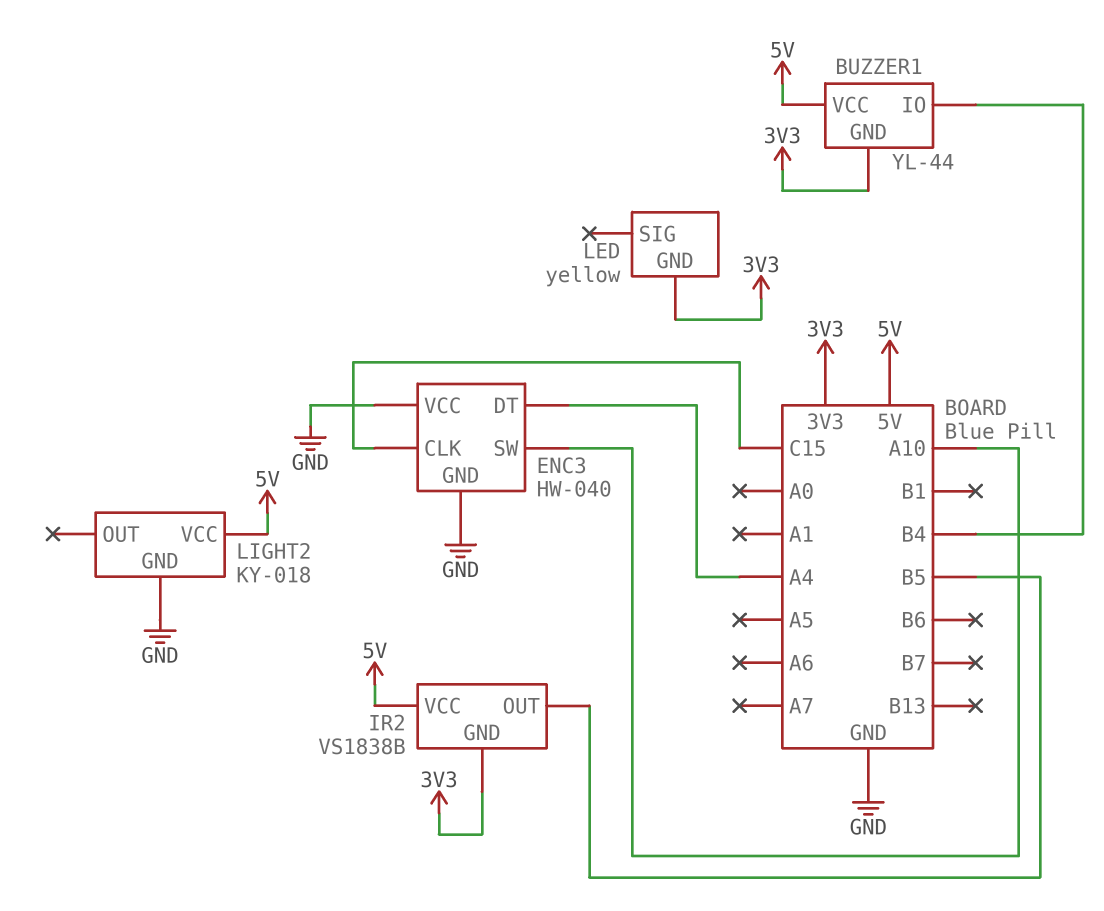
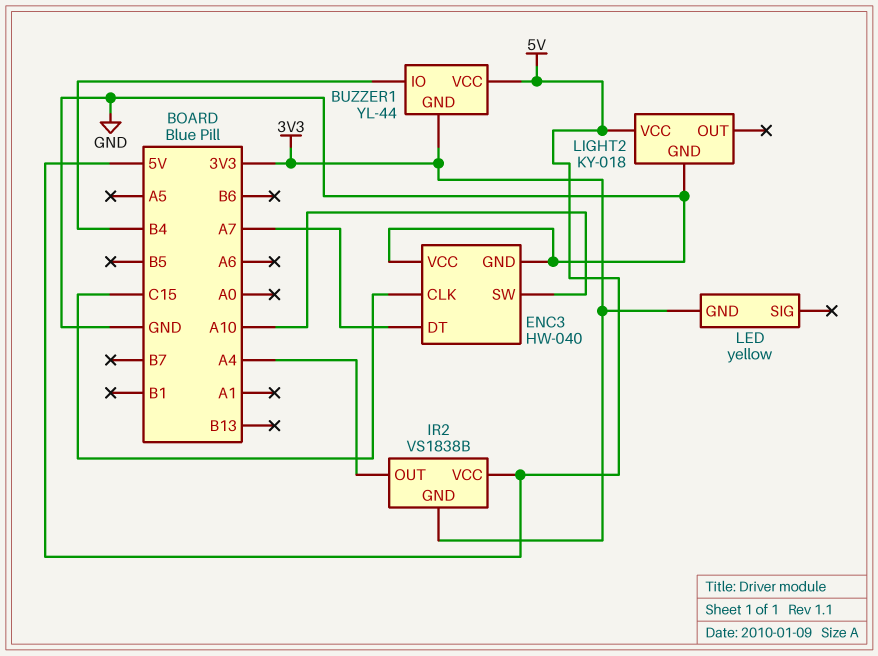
ENC3 pin DT: A4 -> A7
IR2 pin OUT: B5 -> A4

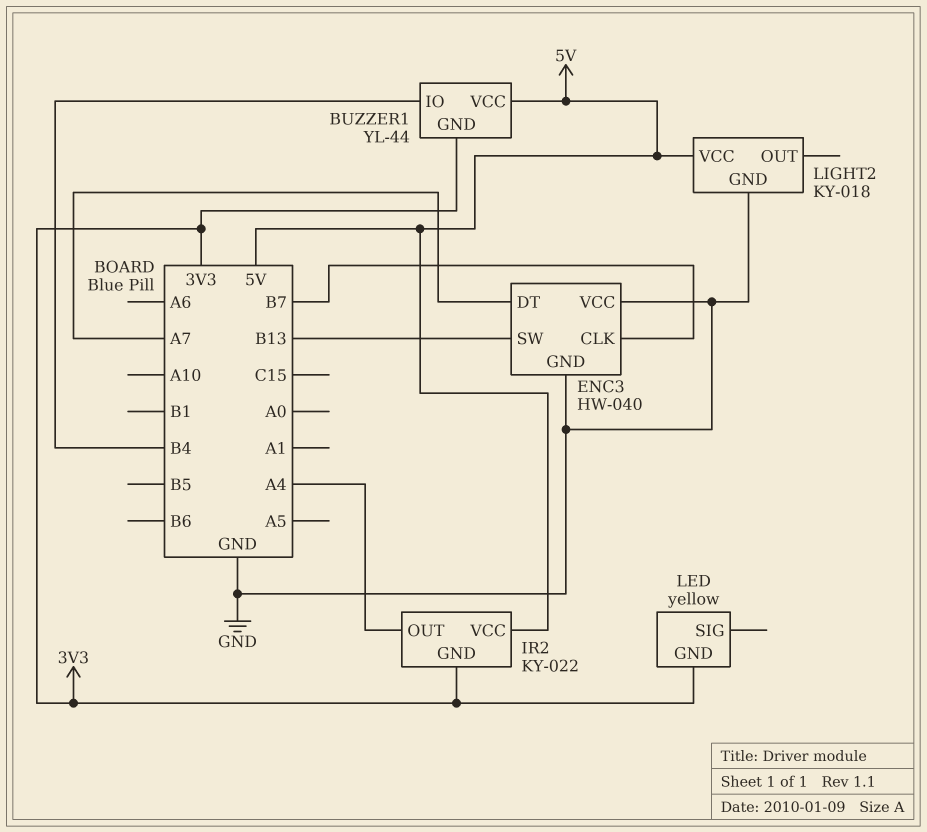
ENC3 pin CLK: C15 -> B7
ENC3 pin SW: A10 -> B13
IR2: VS1838B -> KY-022

